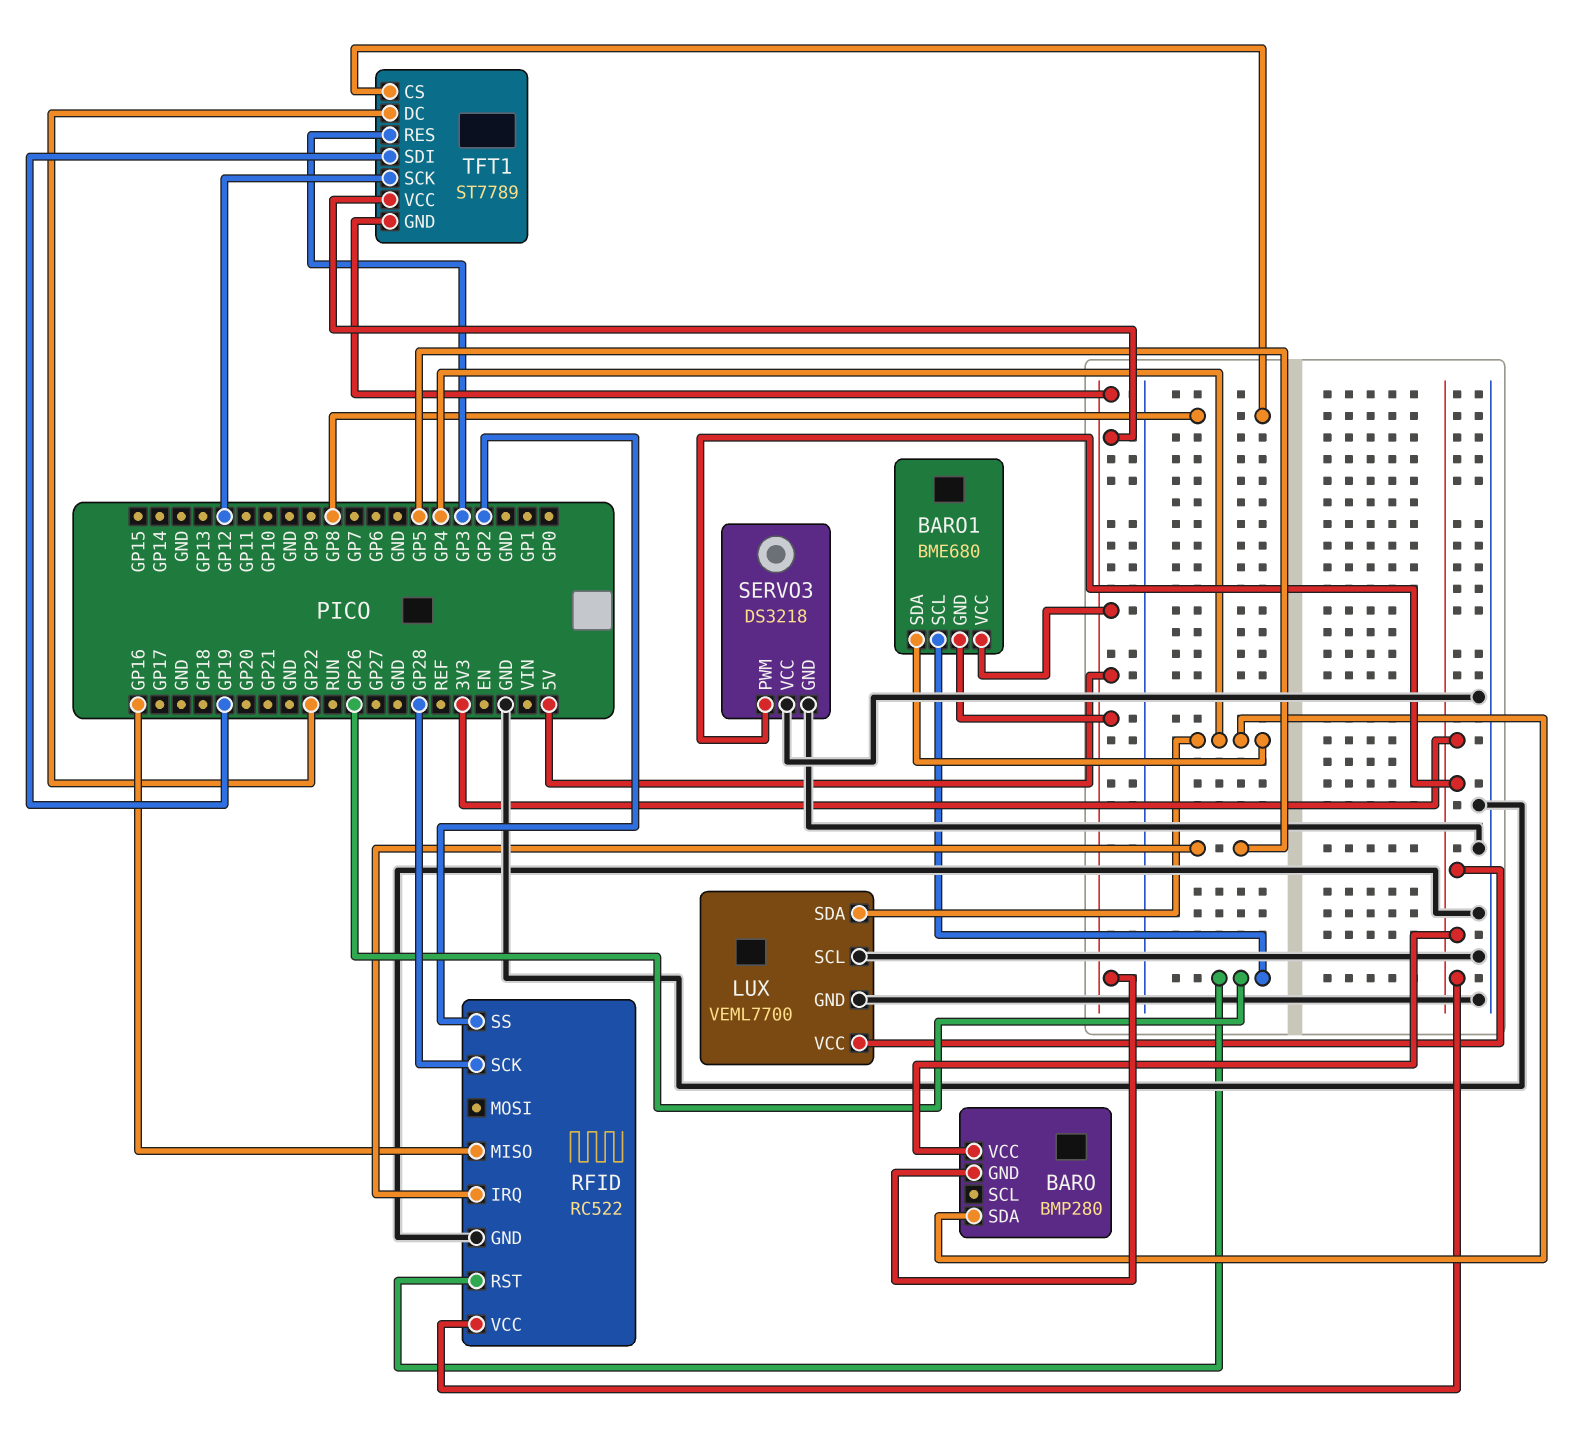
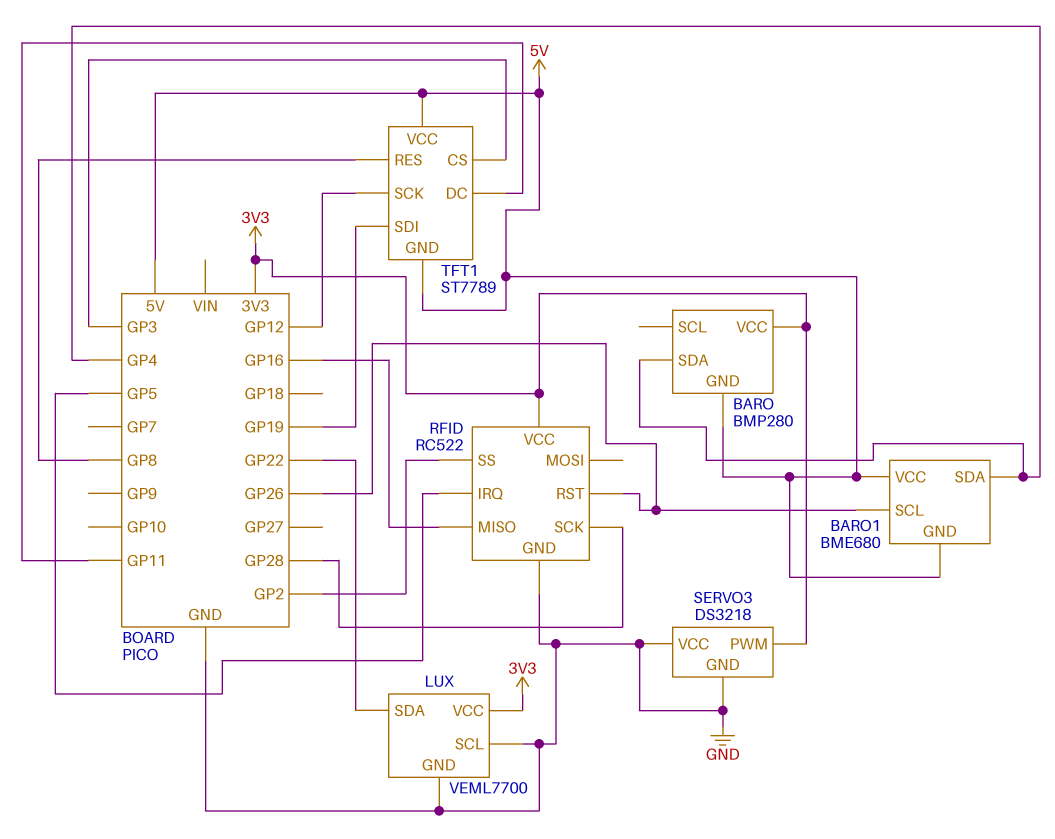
LUX pin SDA: GP4 -> GP22
TFT1 pin CS: GP8 -> GP3
TFT1 pin DC: GP22 -> GP11
TFT1 pin RES: GP3 -> GP8

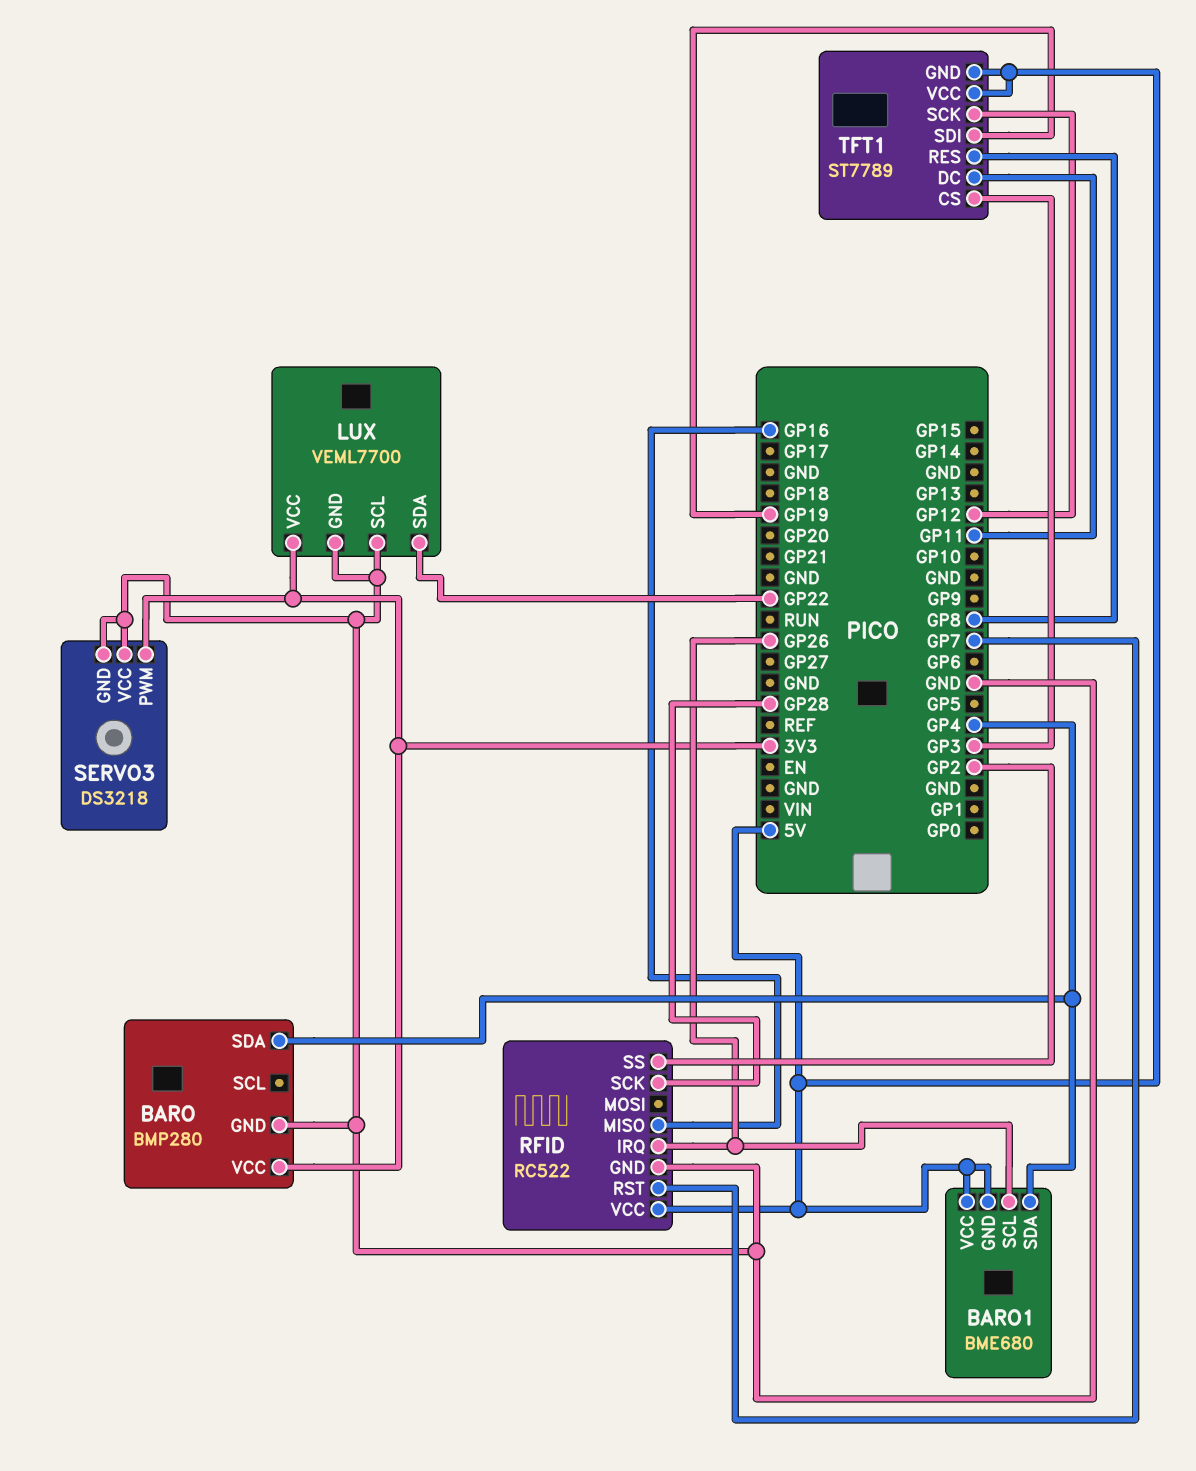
BARO pin GND: 5V -> GND
RFID pin IRQ: GP5 -> GP26
RFID pin RST: GP26 -> GP7
RFID pin VCC: 3V3 -> 5V

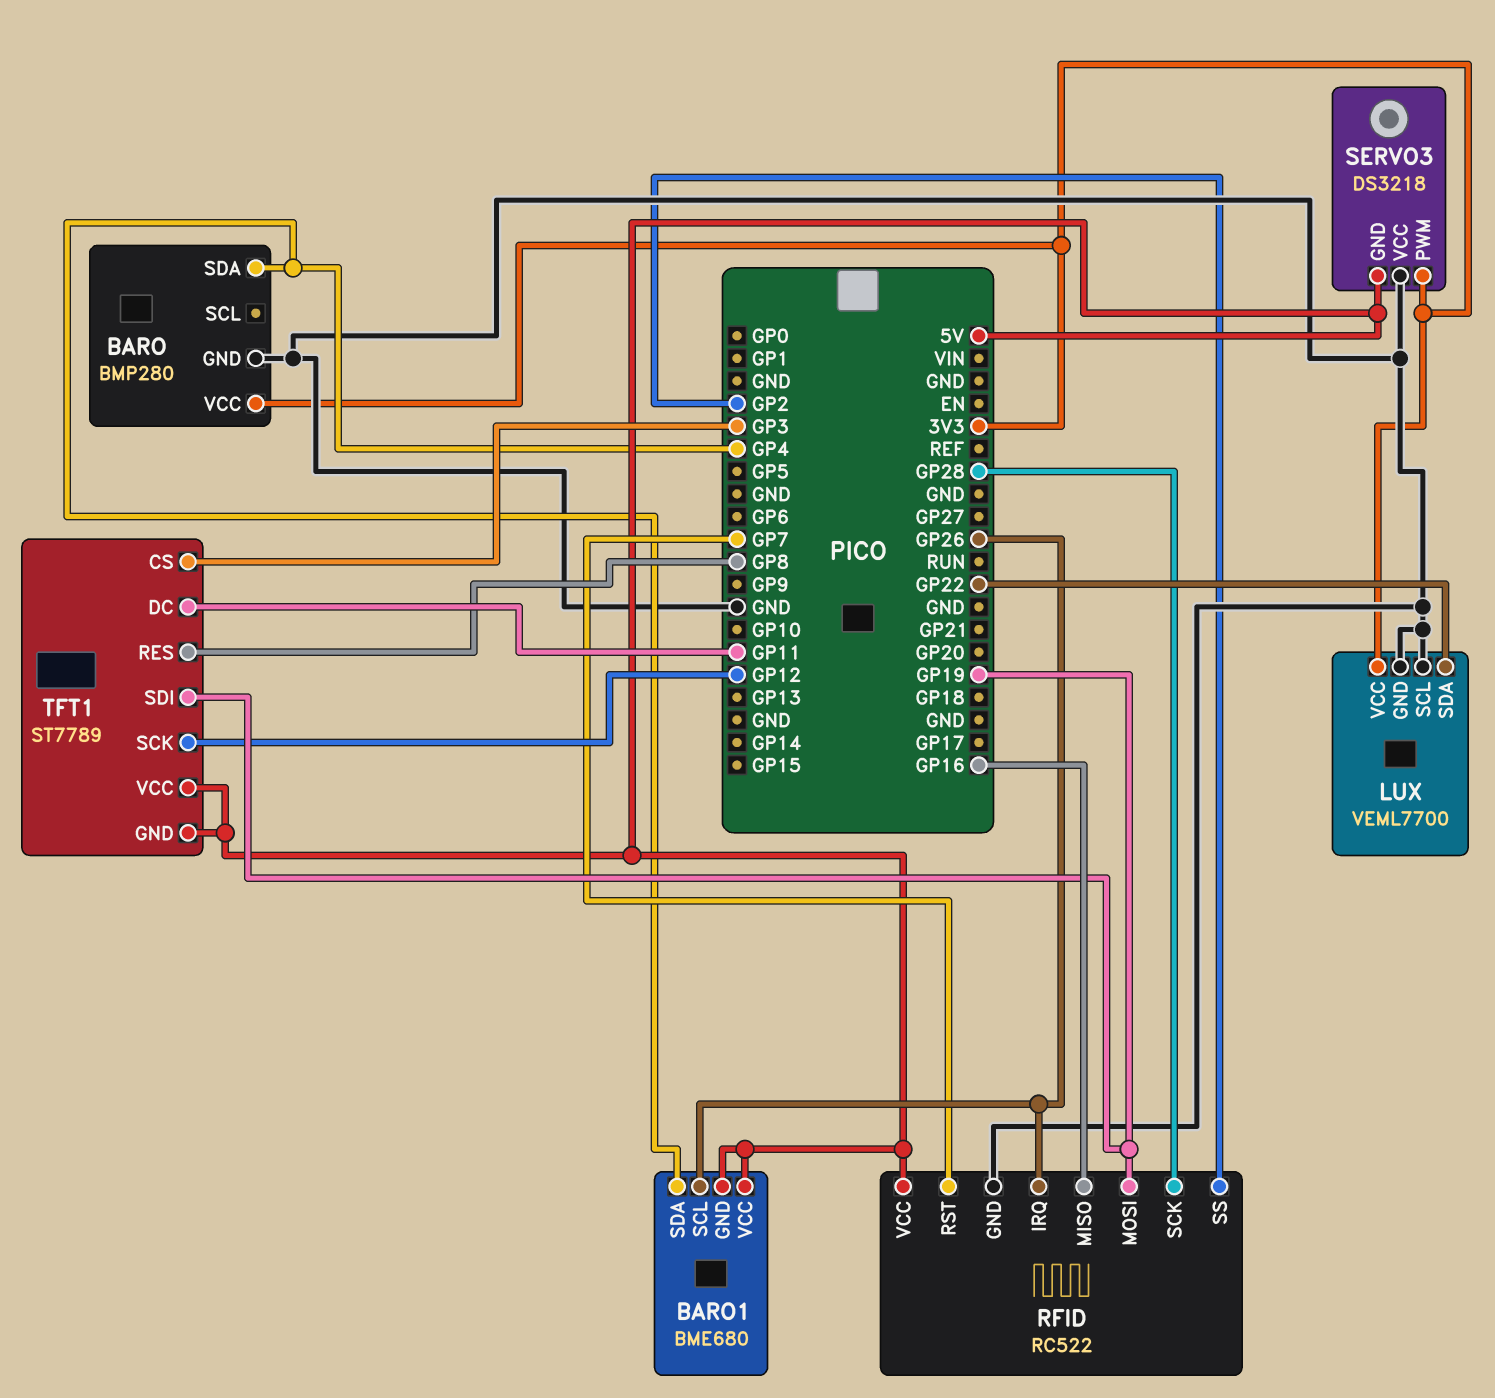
RFID pin MOSI: none -> GP19
SERVO3 pin GND: GND -> 5V

